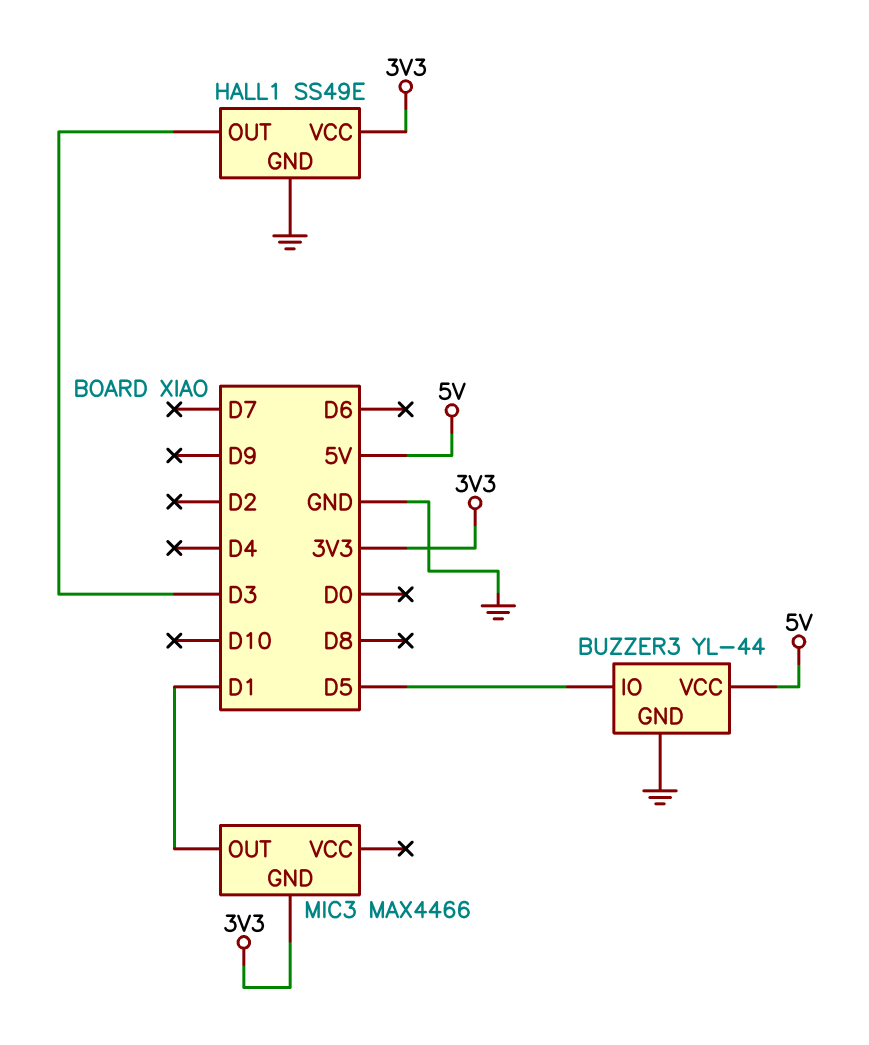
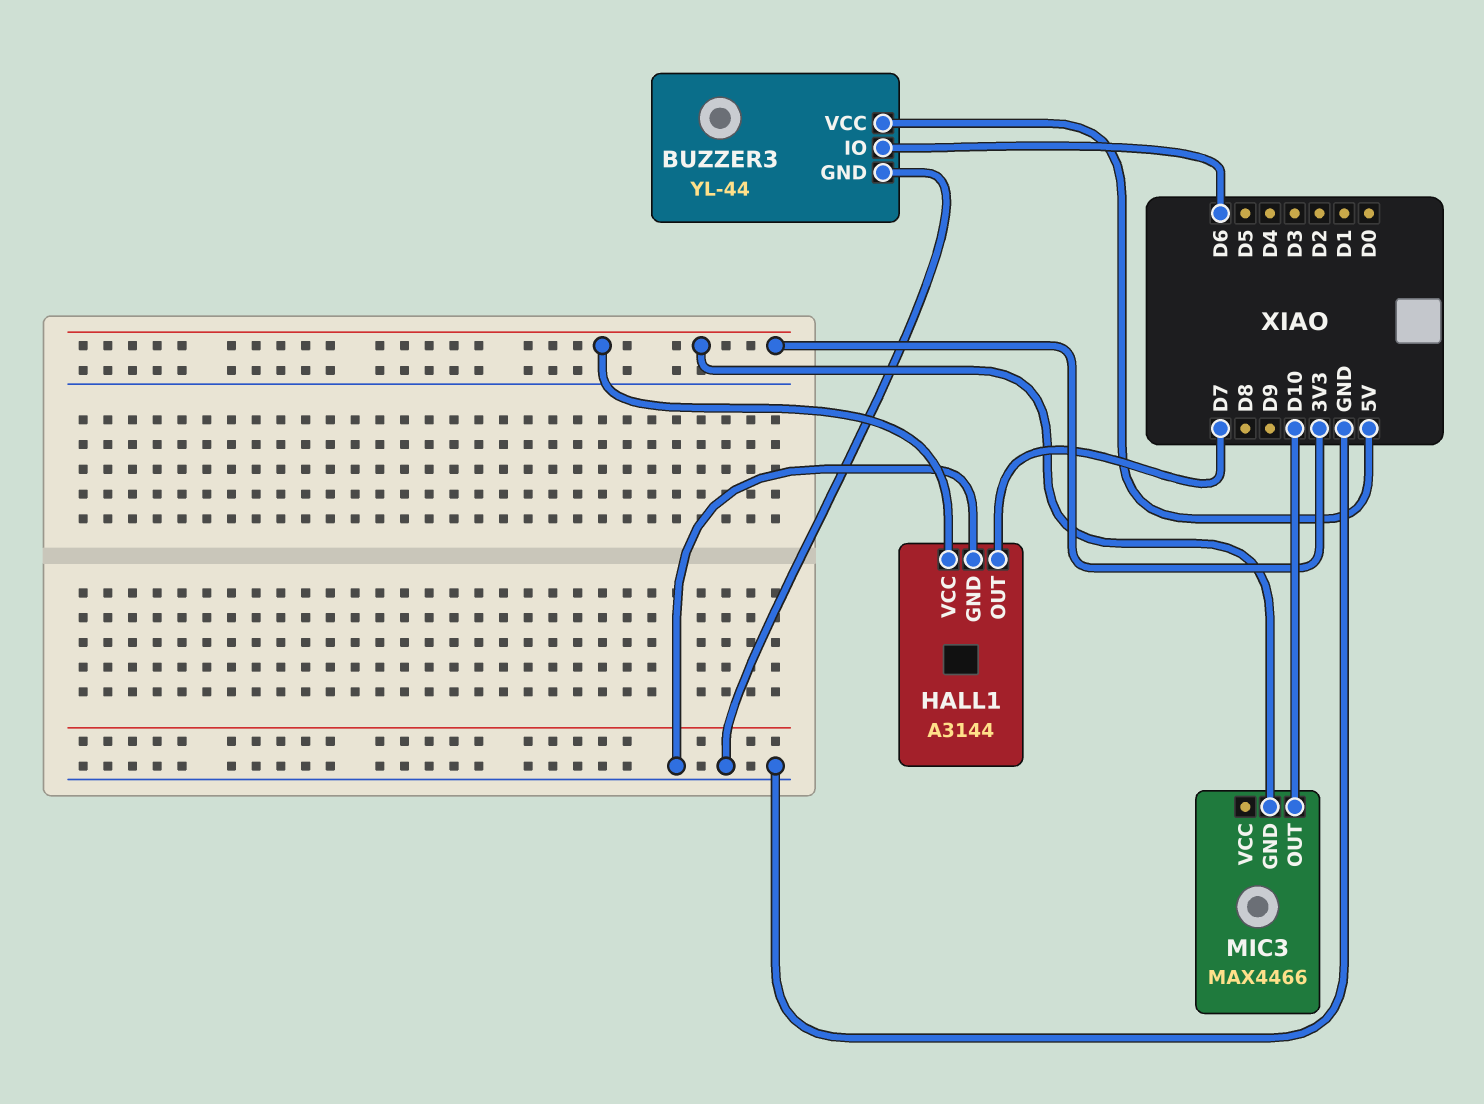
BUZZER3 pin IO: D5 -> D6
HALL1: SS49E -> A3144
HALL1 pin OUT: D3 -> D7
MIC3 pin OUT: D1 -> D10

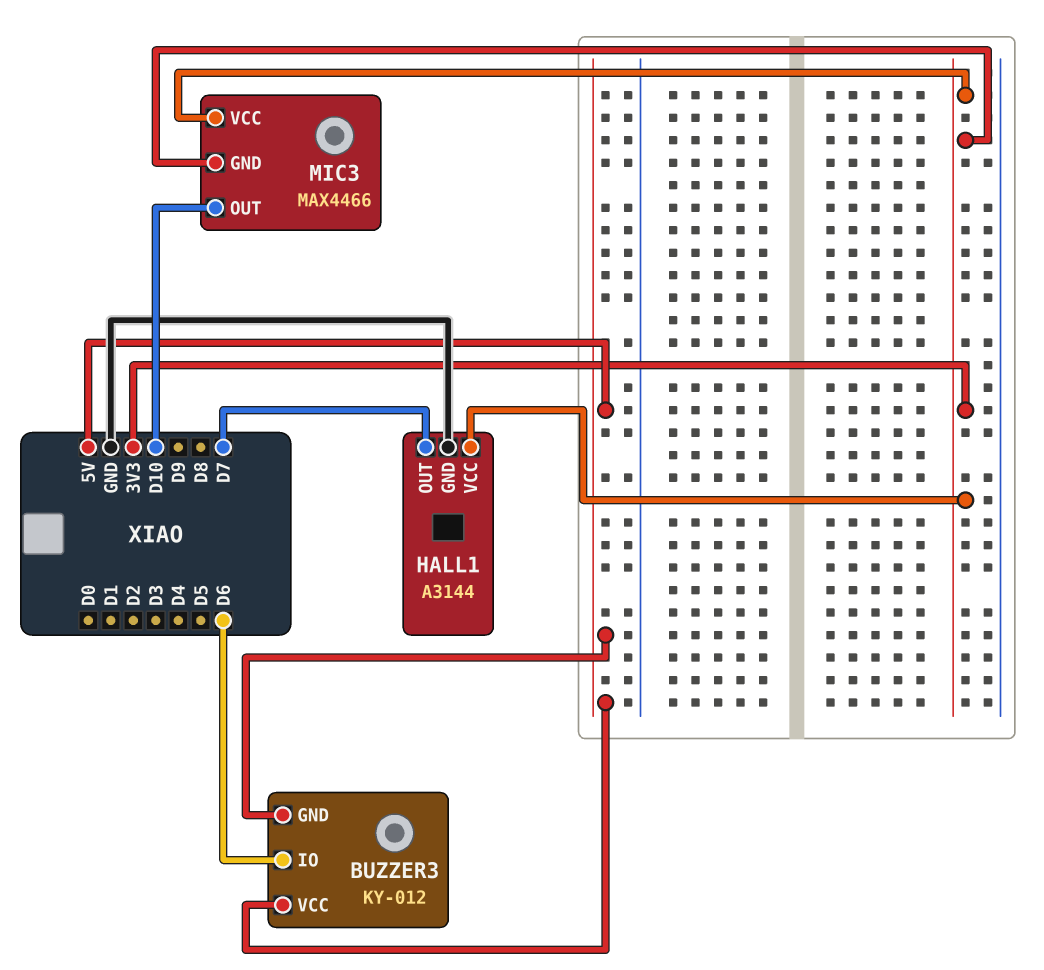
BUZZER3: YL-44 -> KY-012
BUZZER3 pin GND: GND -> 5V
MIC3 pin VCC: none -> 3V3

